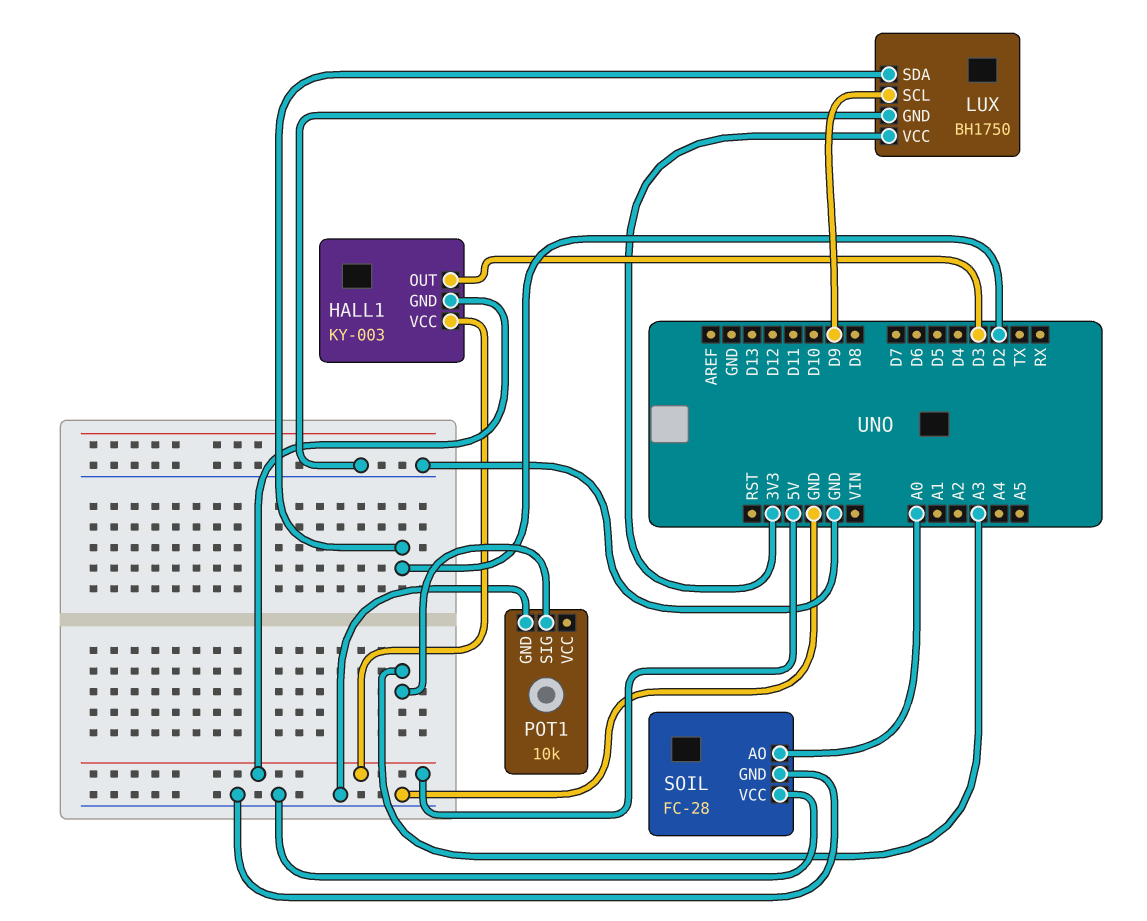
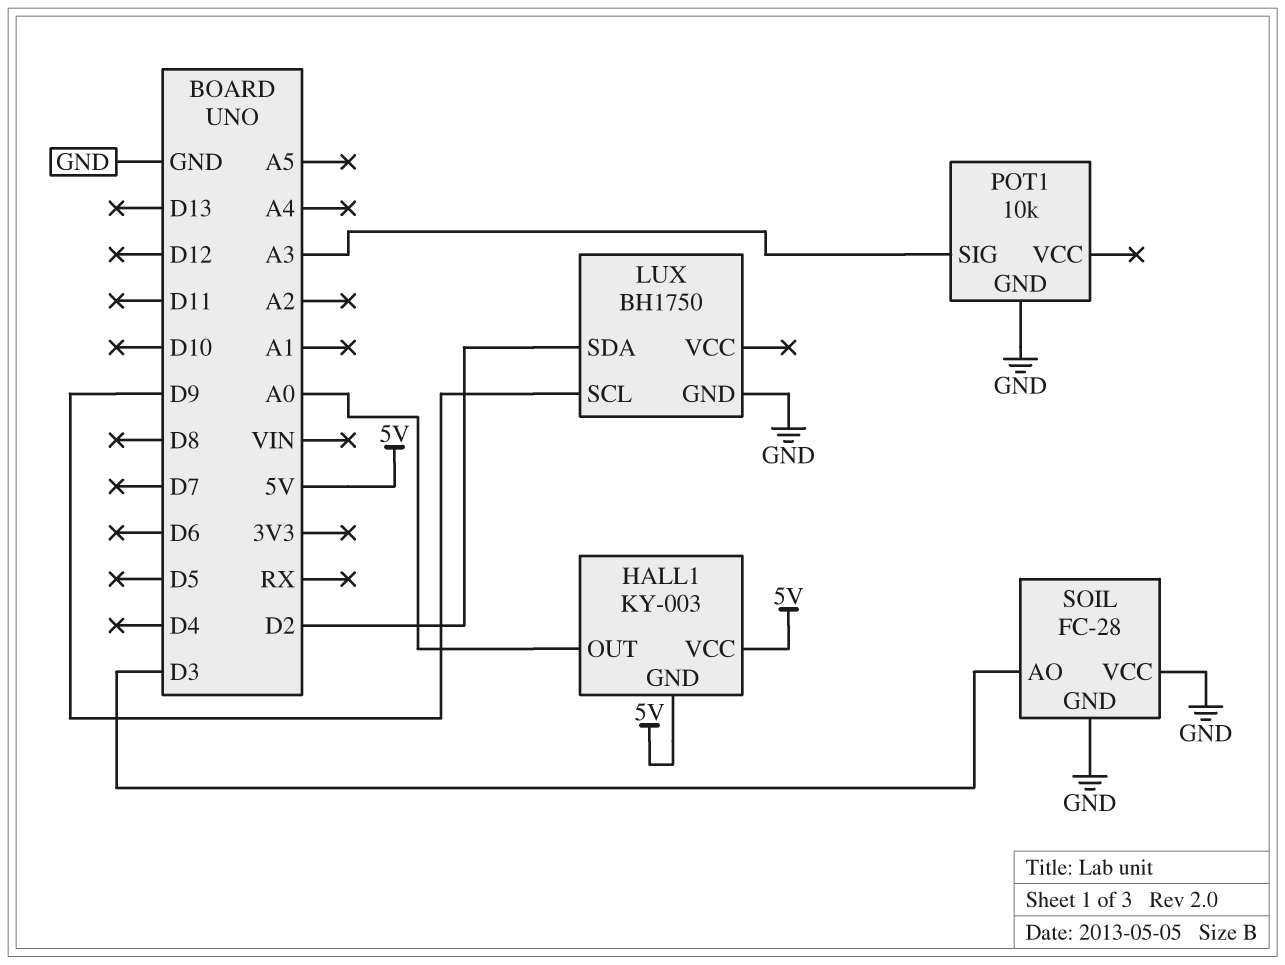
HALL1 pin OUT: D3 -> A0
LUX pin VCC: 3V3 -> none
SOIL pin AO: A0 -> D3

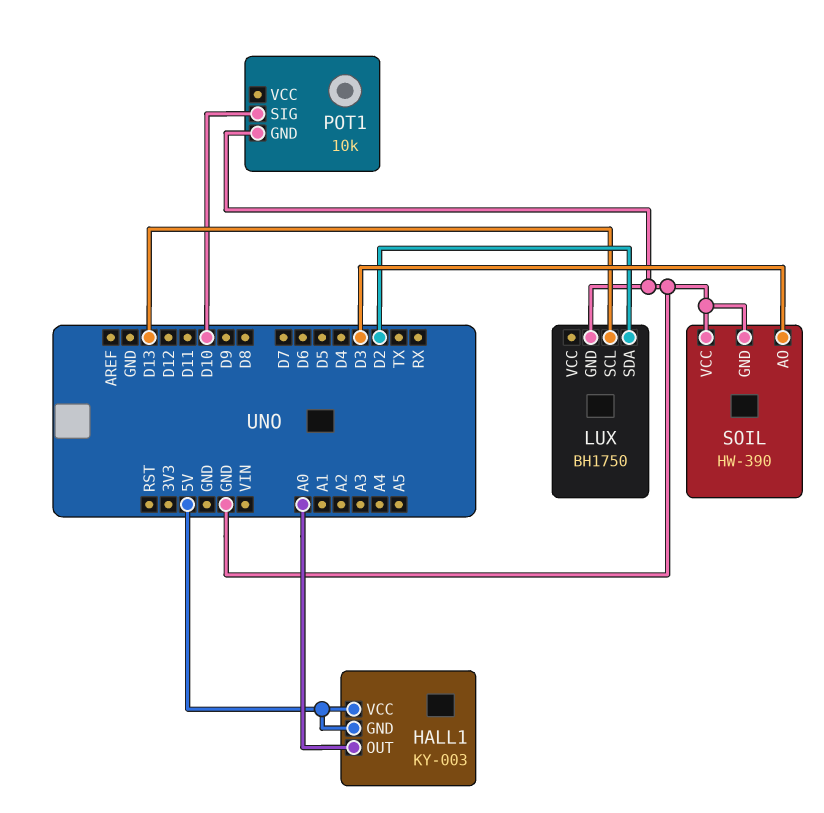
LUX pin SCL: D9 -> D13
POT1 pin SIG: A3 -> D10
SOIL: FC-28 -> HW-390

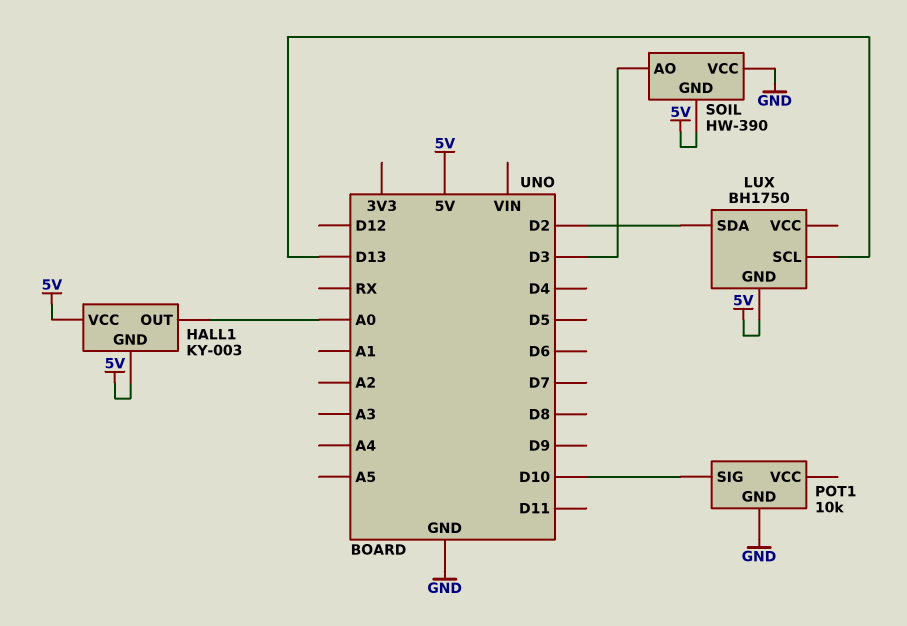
LUX pin GND: GND -> 5V
SOIL pin GND: GND -> 5V

